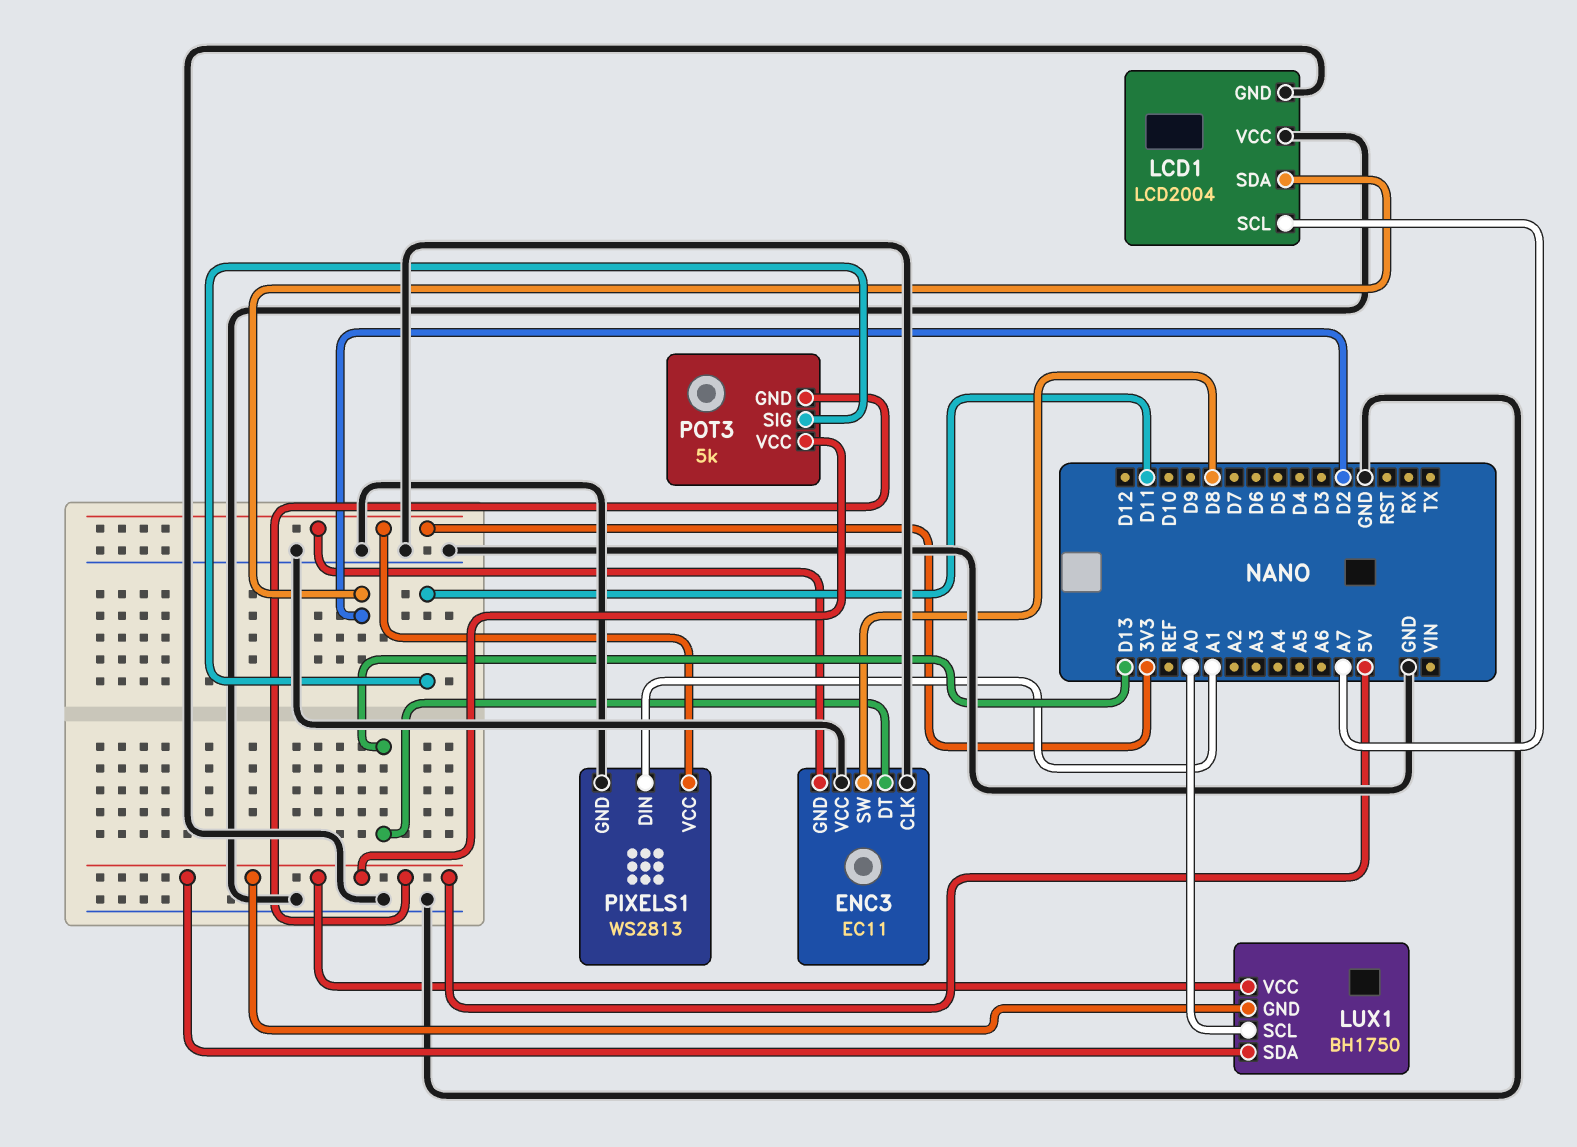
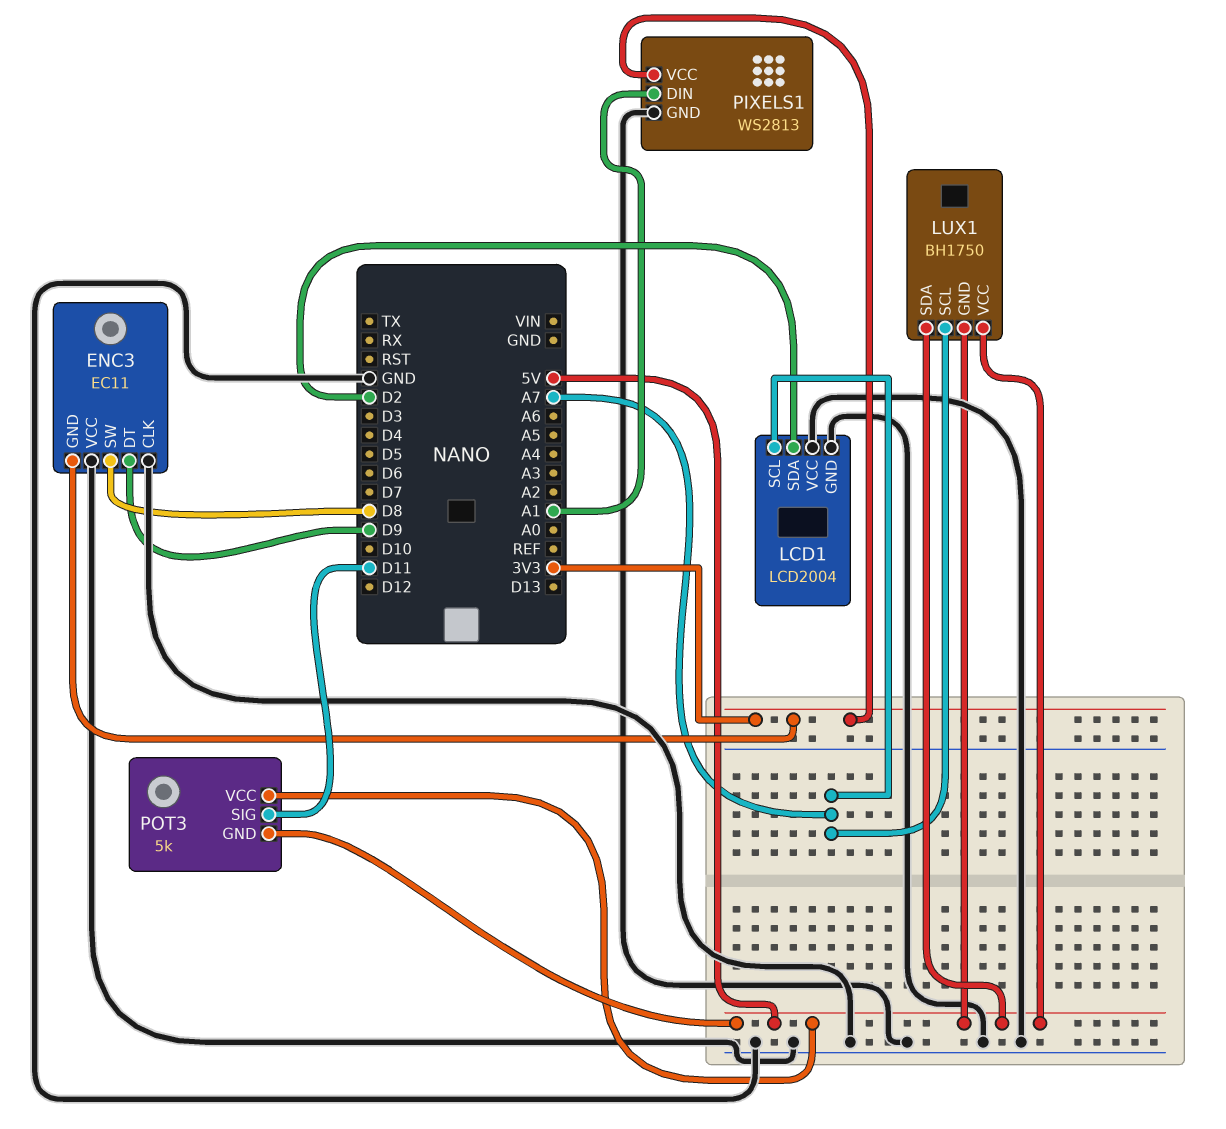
ENC3 pin DT: D13 -> D9
LUX1 pin SCL: A0 -> A7

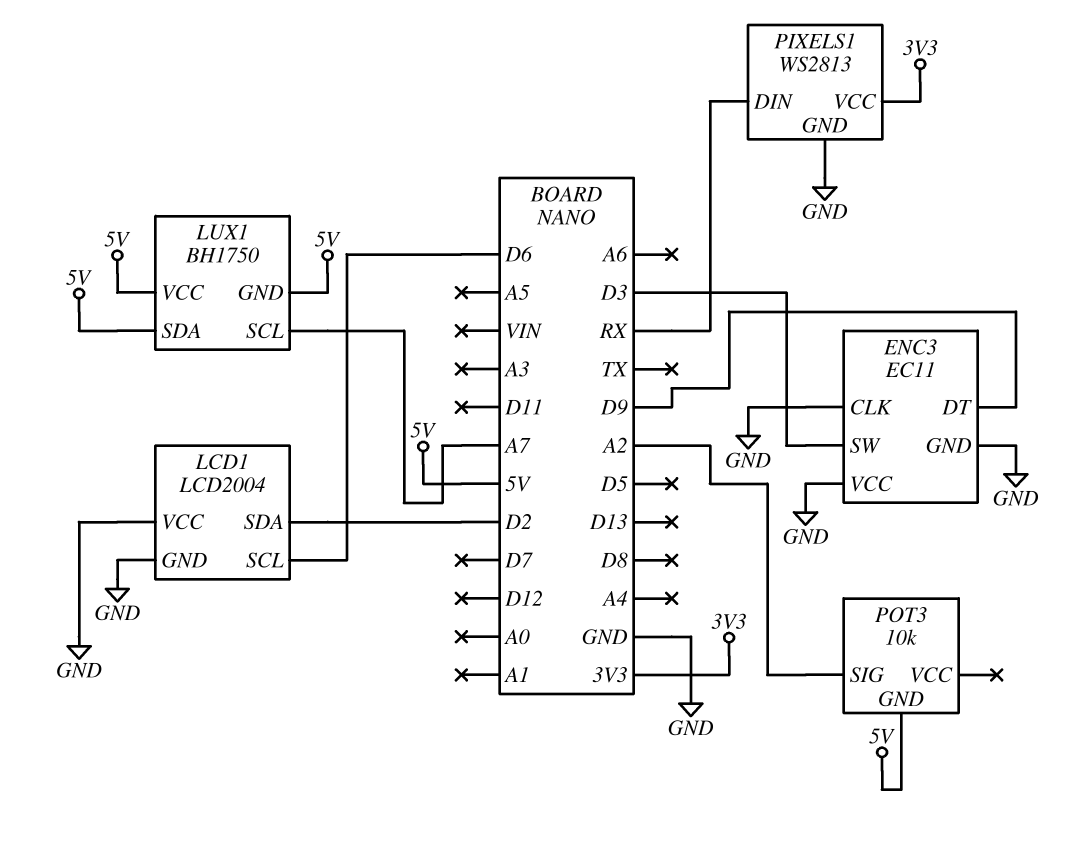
ENC3 pin GND: 3V3 -> GND
ENC3 pin SW: D8 -> D3
LCD1 pin SCL: A7 -> D6
PIXELS1 pin DIN: A1 -> RX
POT3: 5k -> 10k
POT3 pin SIG: D11 -> A2
POT3 pin VCC: 5V -> none

